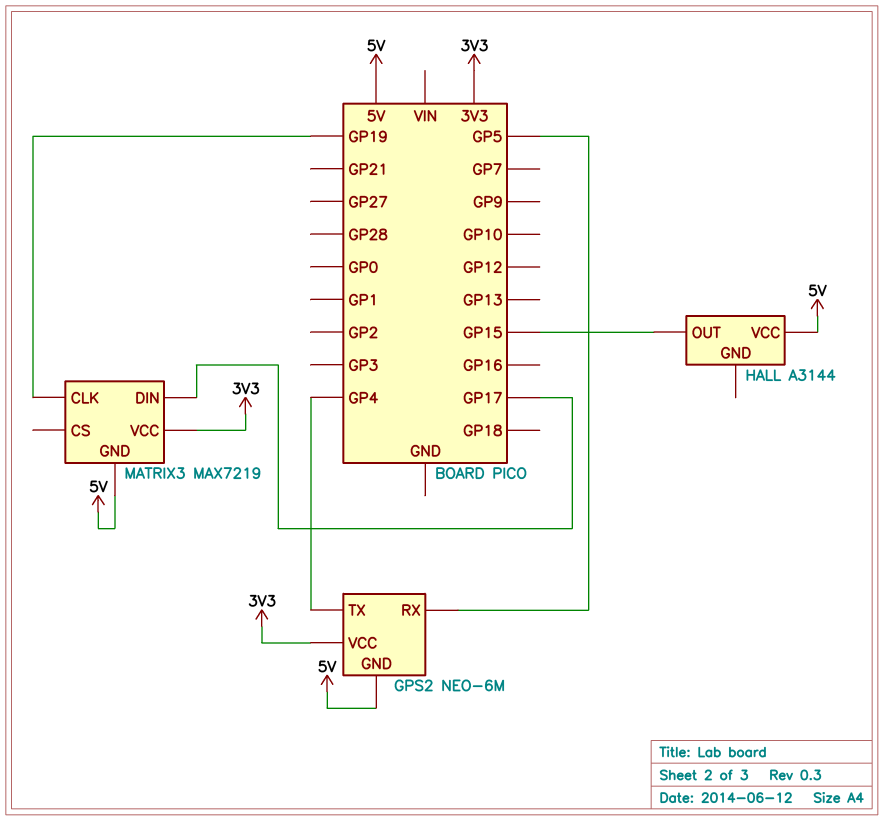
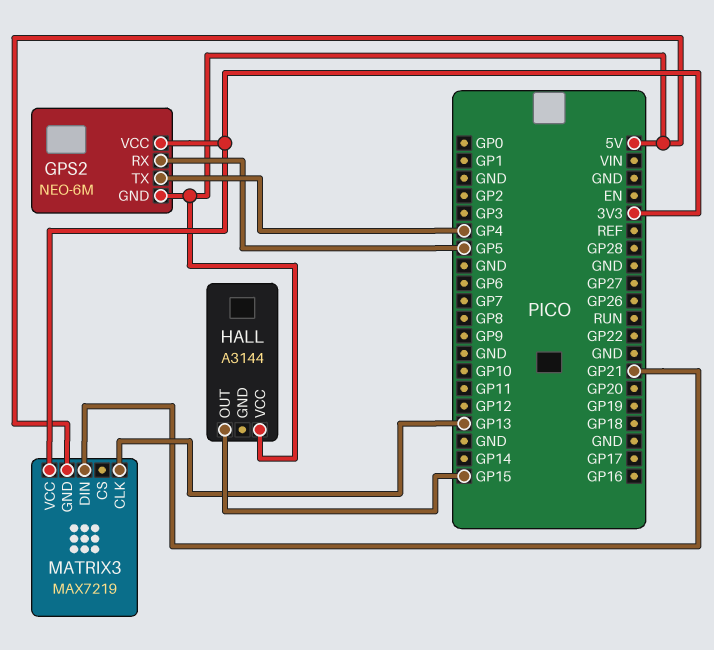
MATRIX3 pin CLK: GP19 -> GP13
MATRIX3 pin DIN: GP17 -> GP21

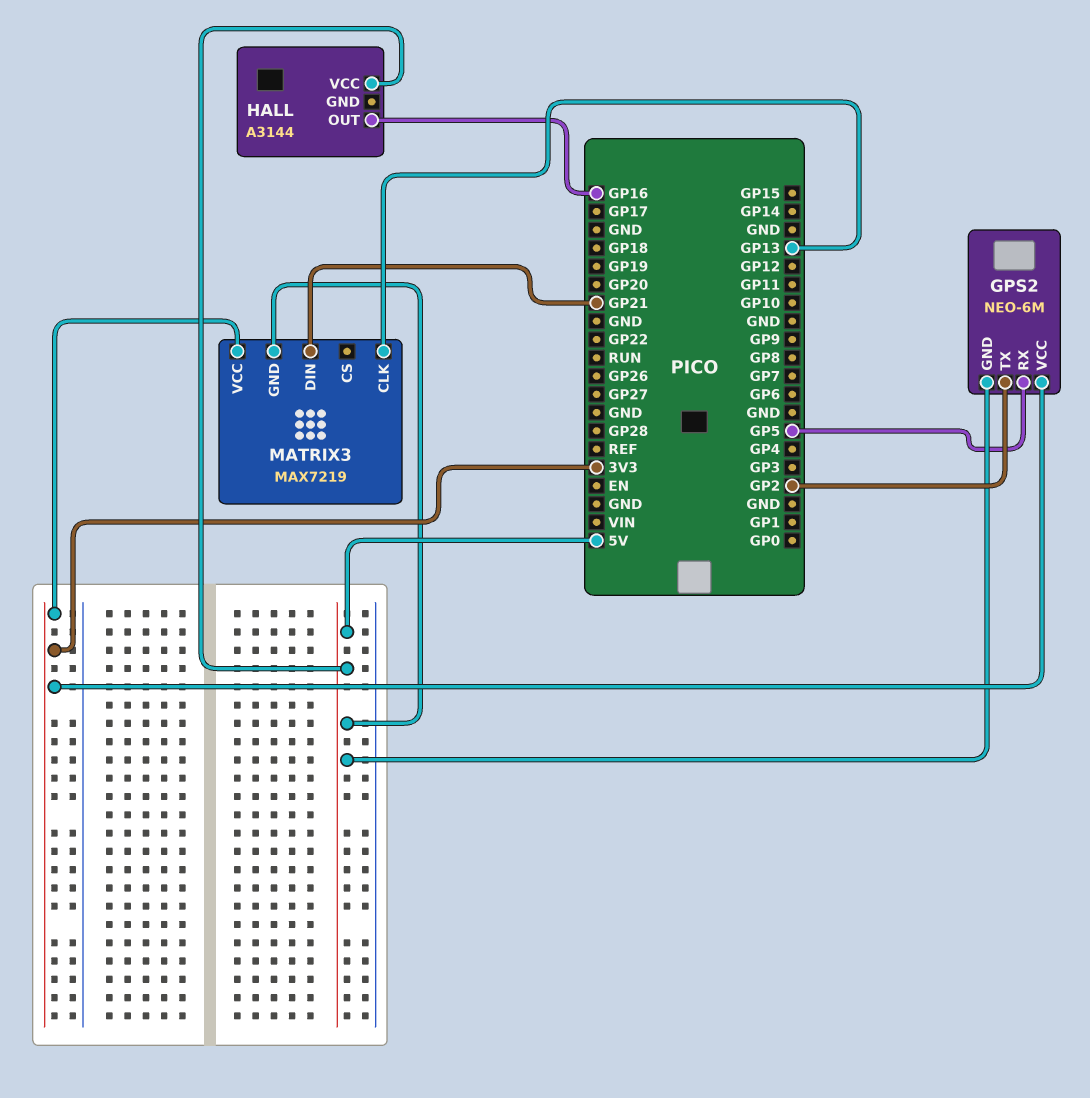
GPS2 pin TX: GP4 -> GP2
HALL pin OUT: GP15 -> GP16

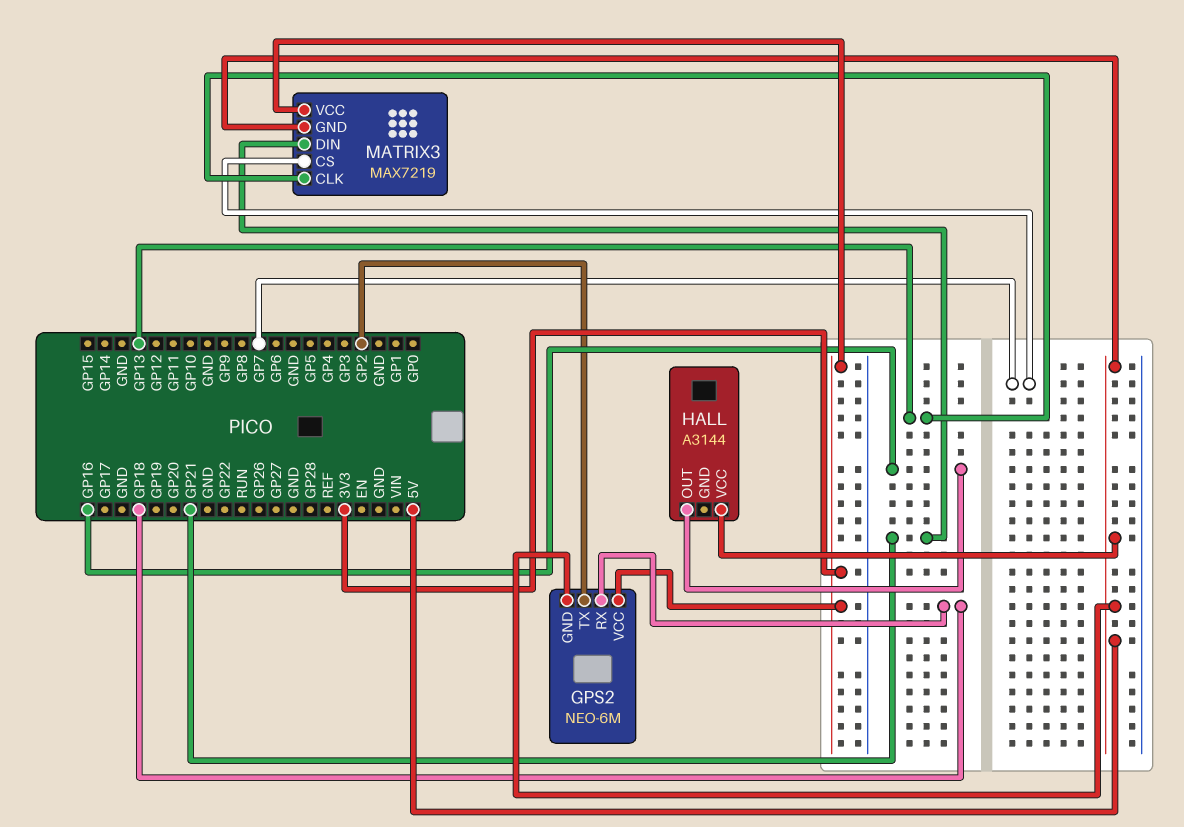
GPS2 pin RX: GP5 -> GP18
MATRIX3 pin CS: none -> GP7

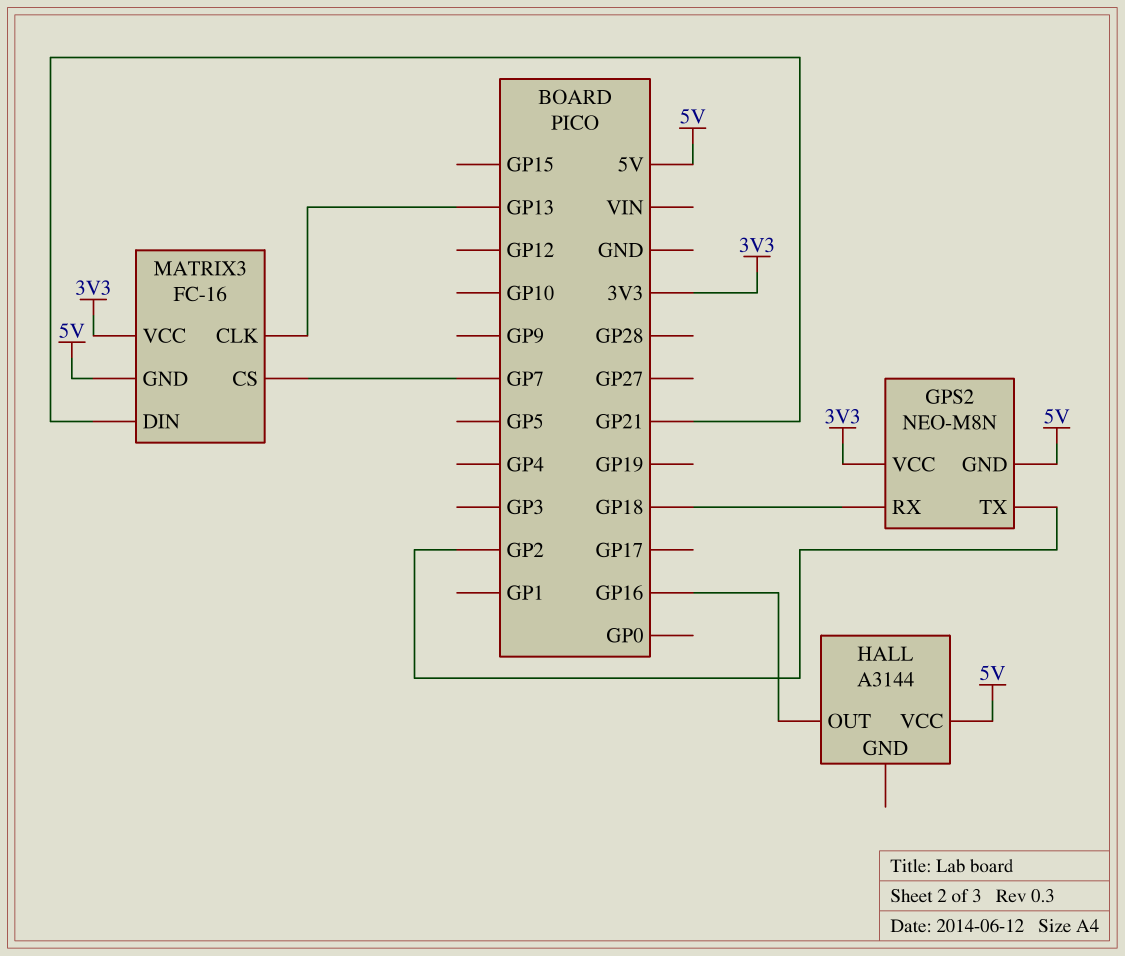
GPS2: NEO-6M -> NEO-M8N
MATRIX3: MAX7219 -> FC-16

